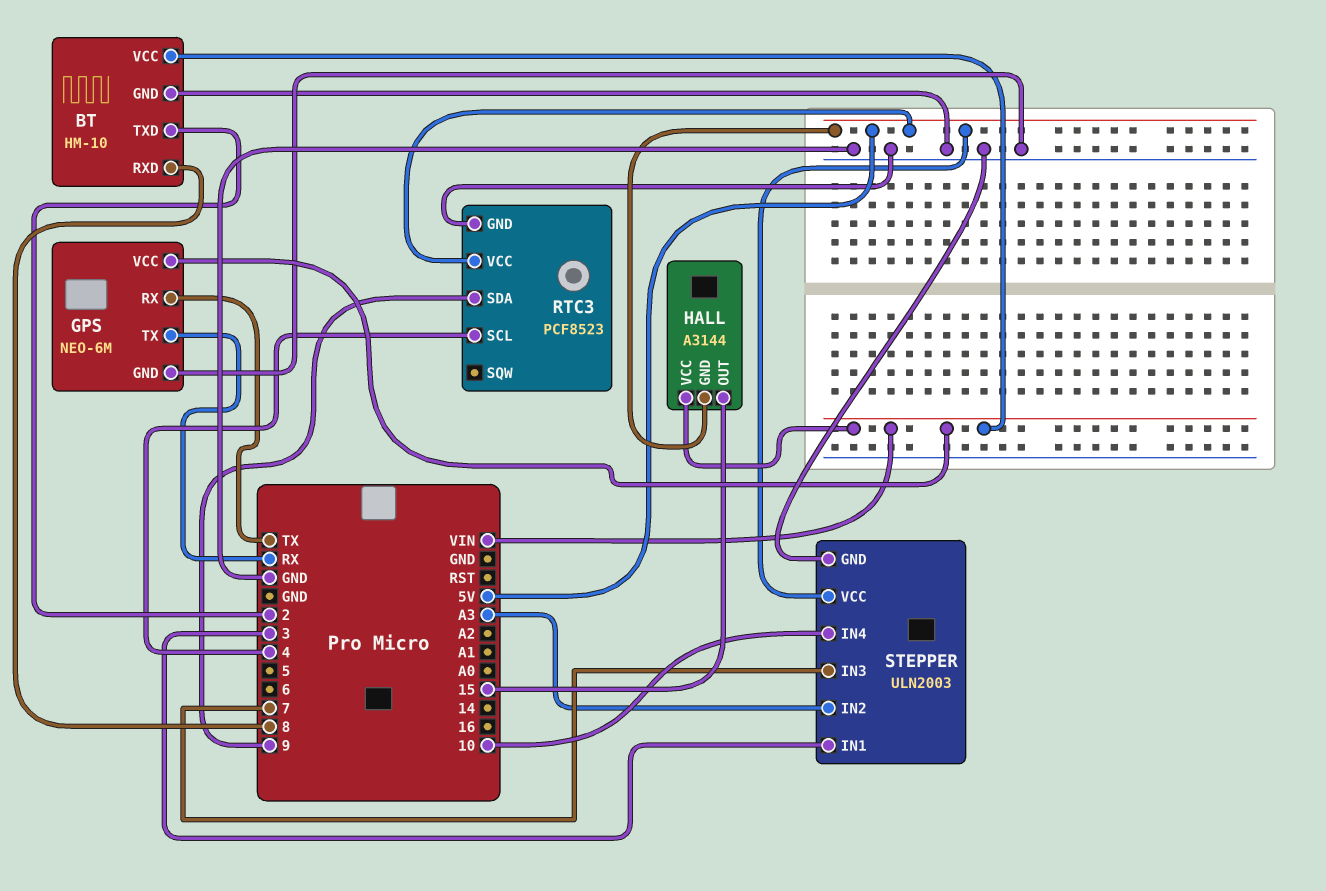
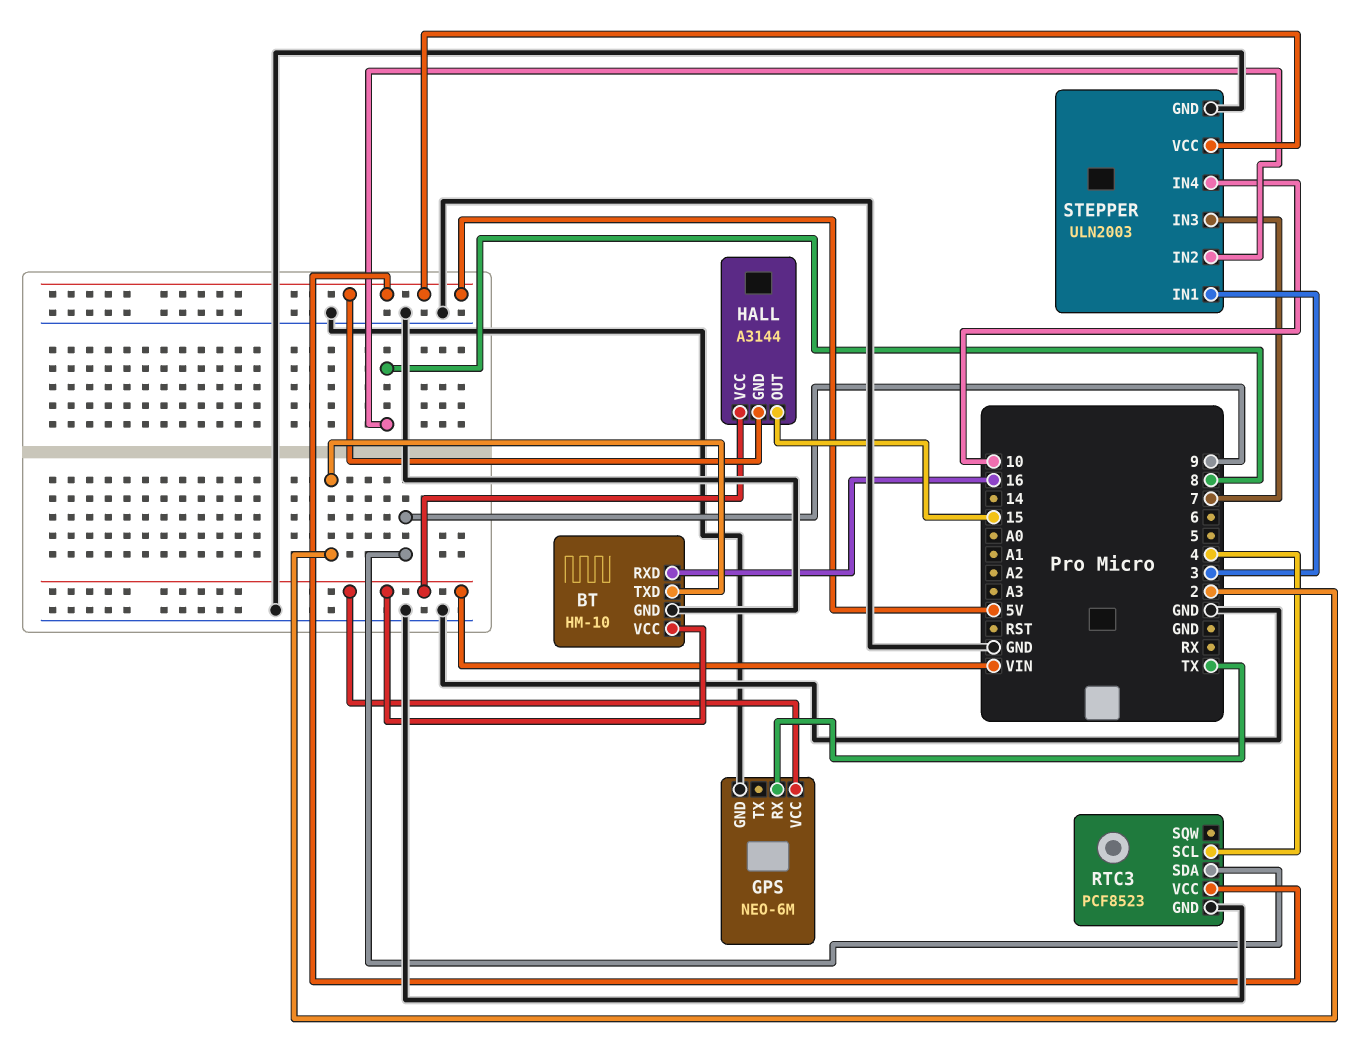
BT pin RXD: 8 -> 16
GPS pin TX: RX -> none
STEPPER pin IN2: A3 -> 8

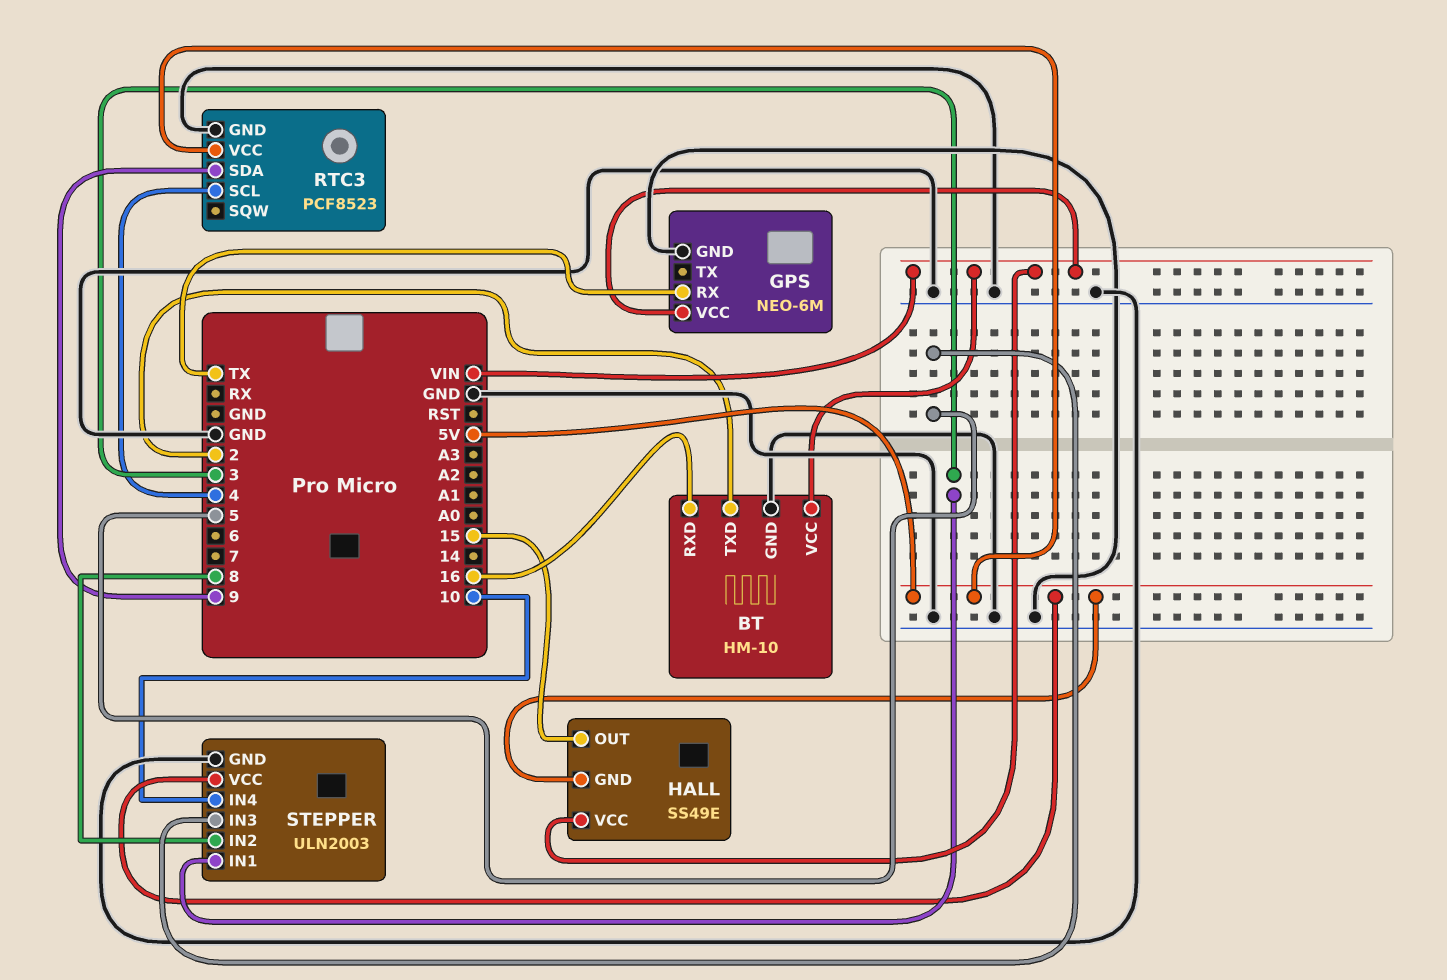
HALL: A3144 -> SS49E
STEPPER pin IN3: 7 -> 5

